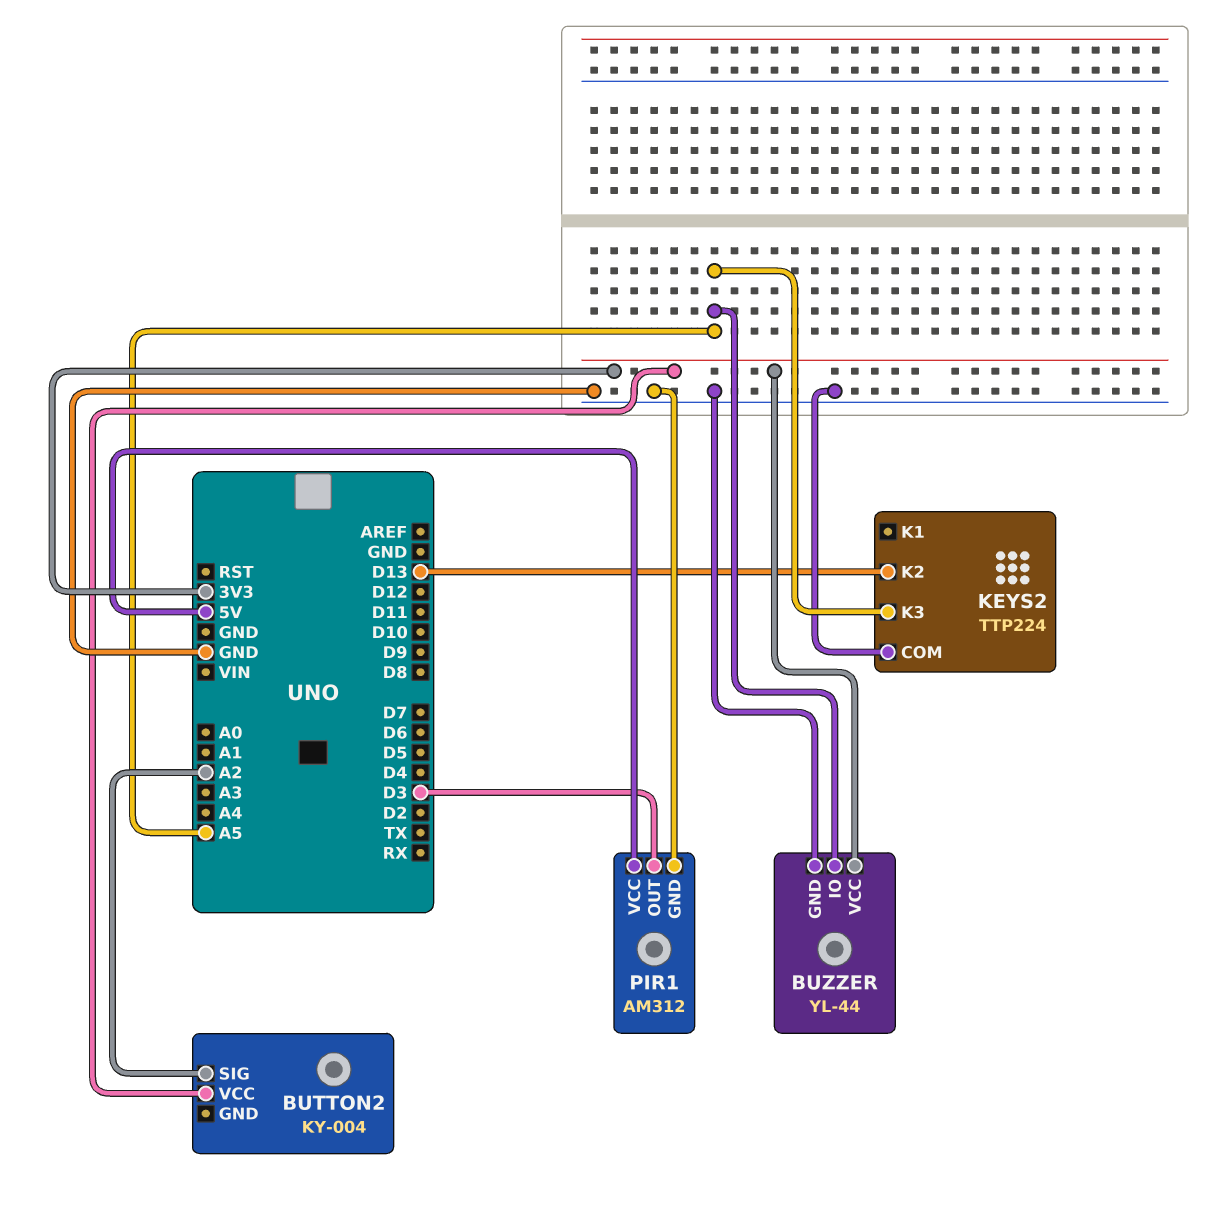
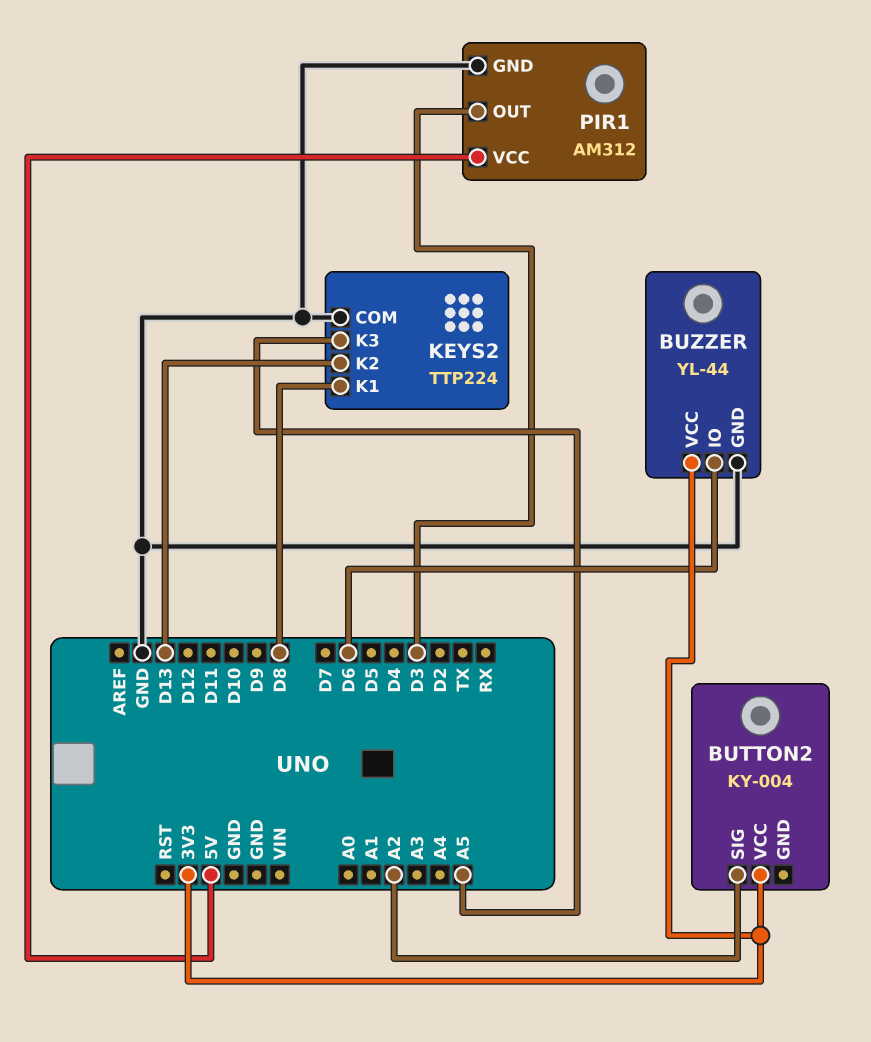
BUZZER pin IO: A5 -> D6
KEYS2 pin K1: none -> D8

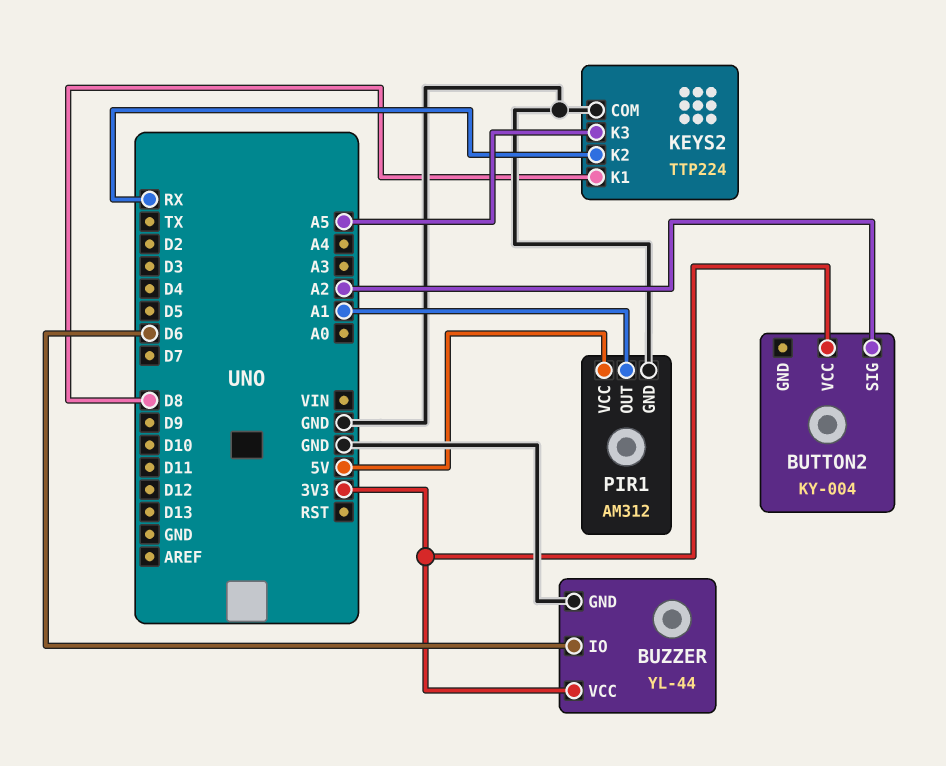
KEYS2 pin K2: D13 -> RX
PIR1 pin OUT: D3 -> A1

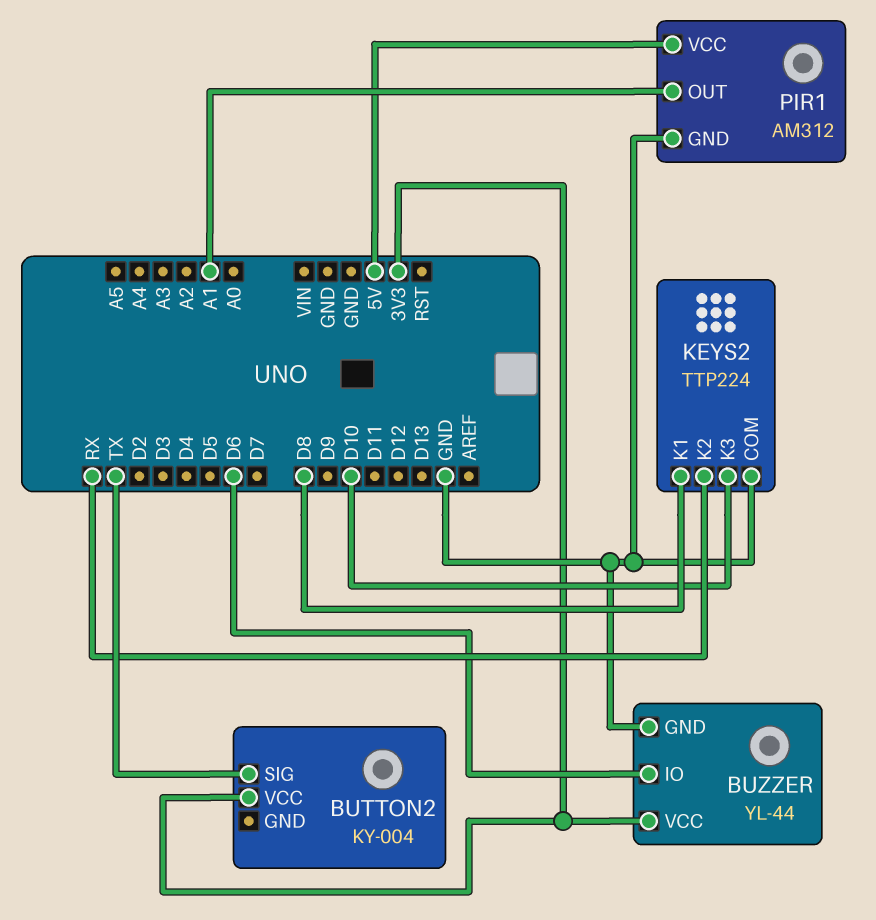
BUTTON2 pin SIG: A2 -> TX
KEYS2 pin K3: A5 -> D10

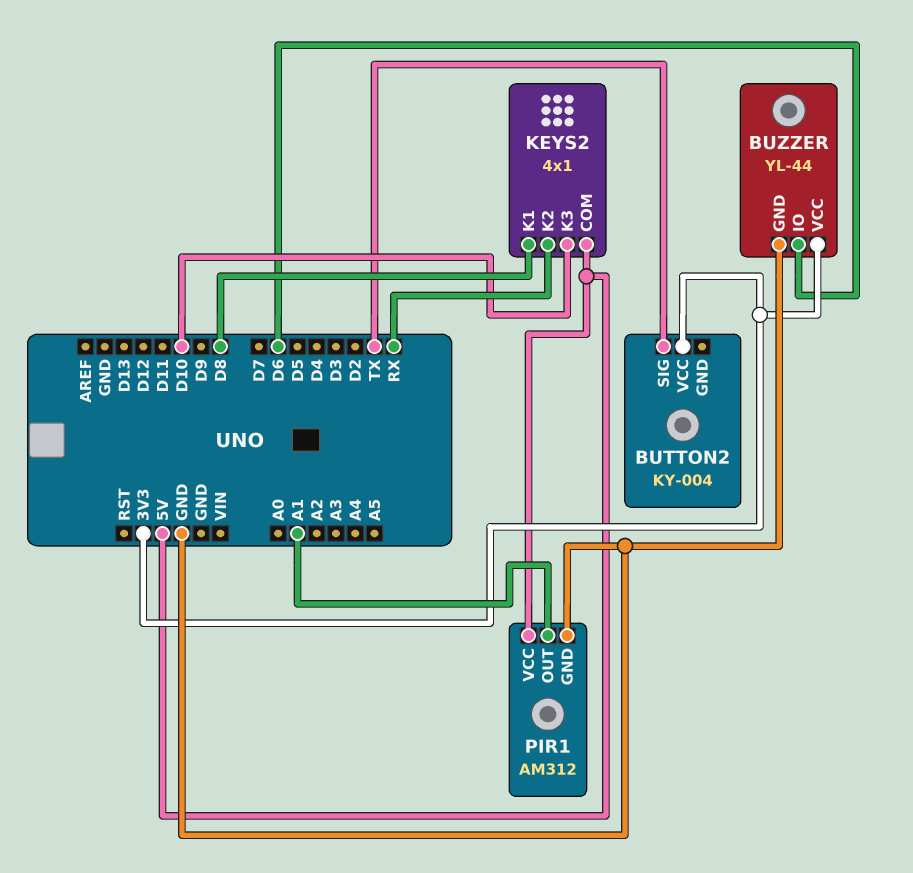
KEYS2: TTP224 -> 4x1
KEYS2 pin COM: GND -> 5V

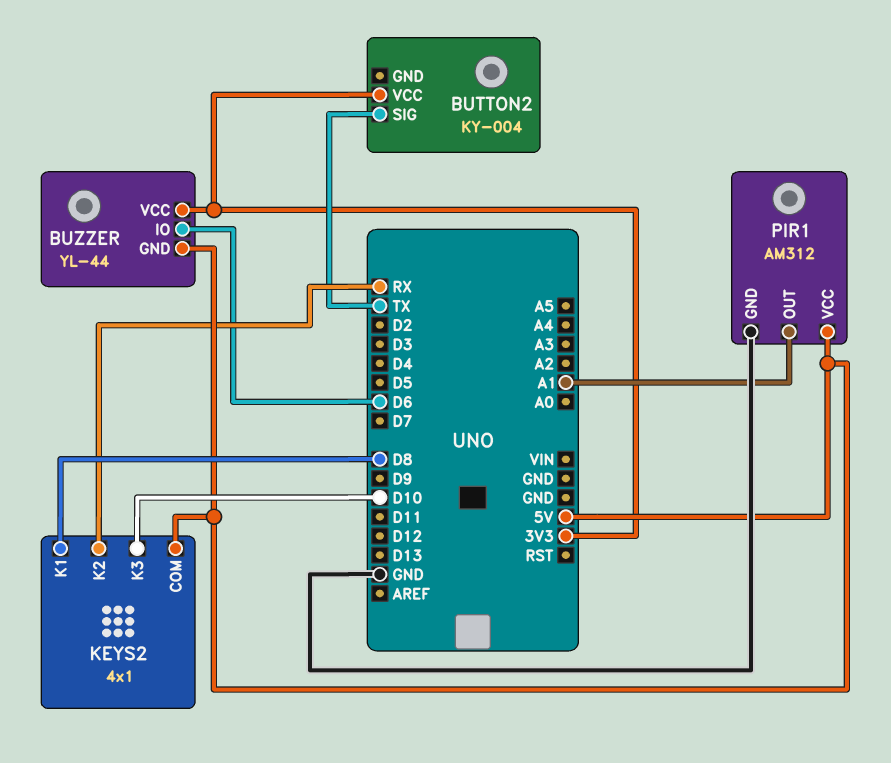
BUZZER pin GND: GND -> 5V

